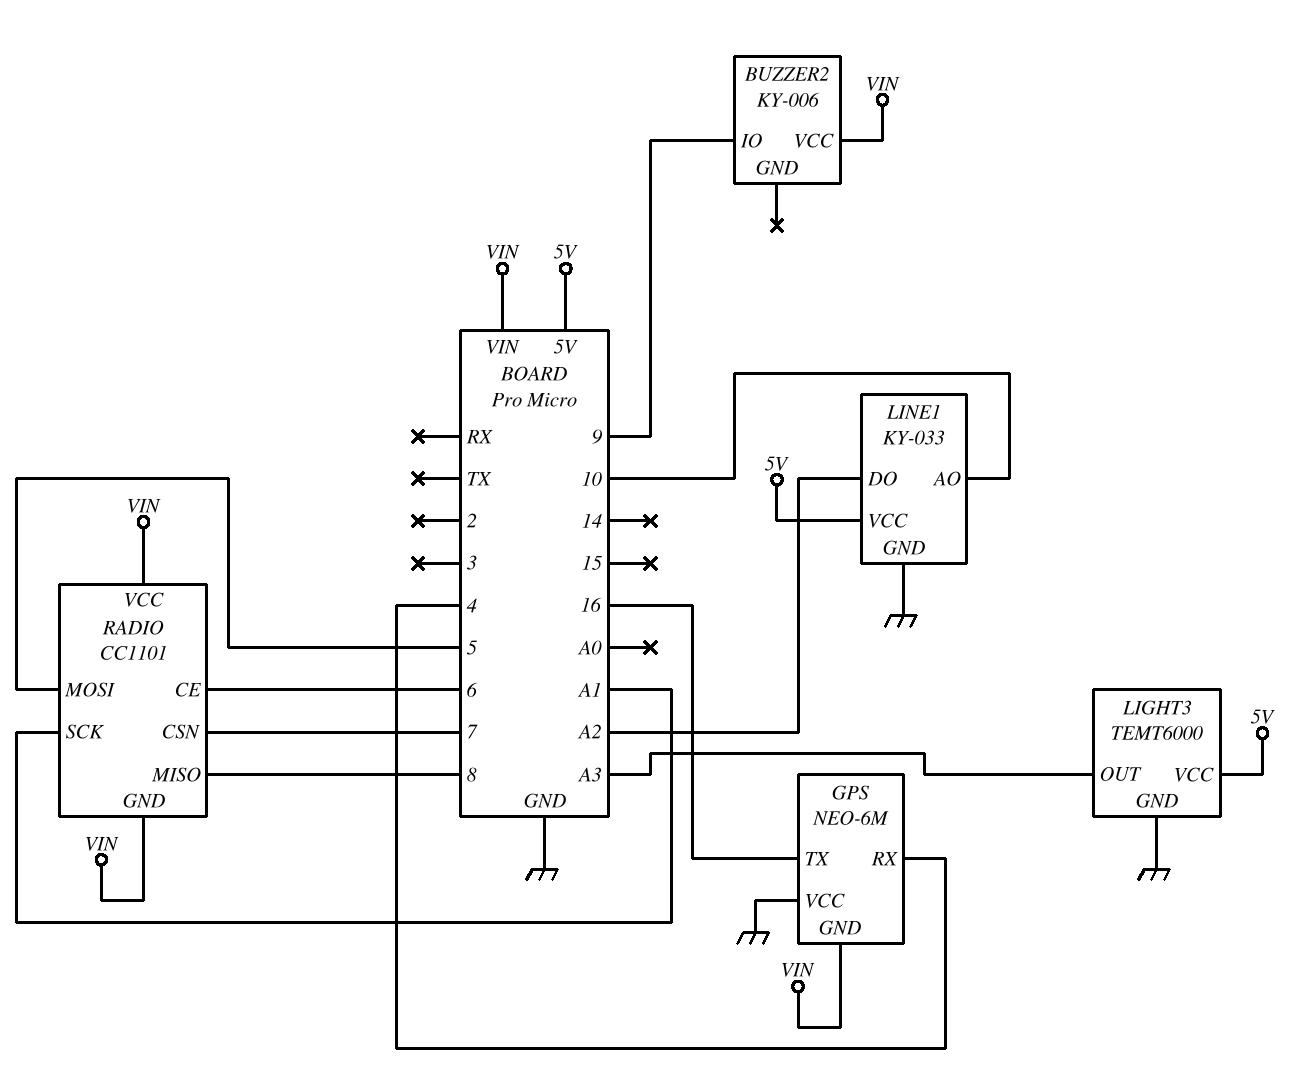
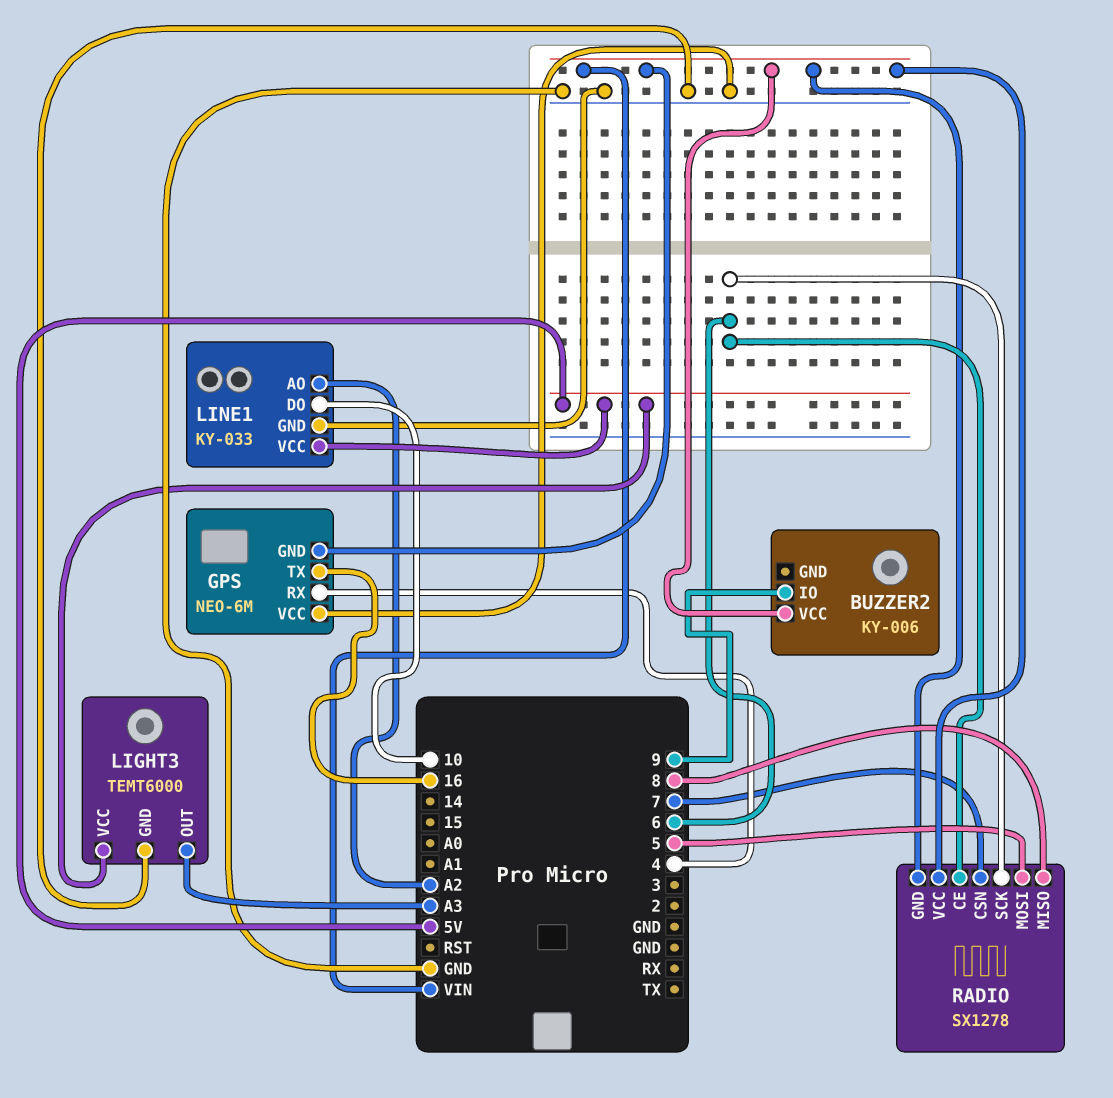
LINE1 pin AO: 10 -> A2
LINE1 pin DO: A2 -> 10
RADIO: CC1101 -> SX1278
RADIO pin SCK: A1 -> 6

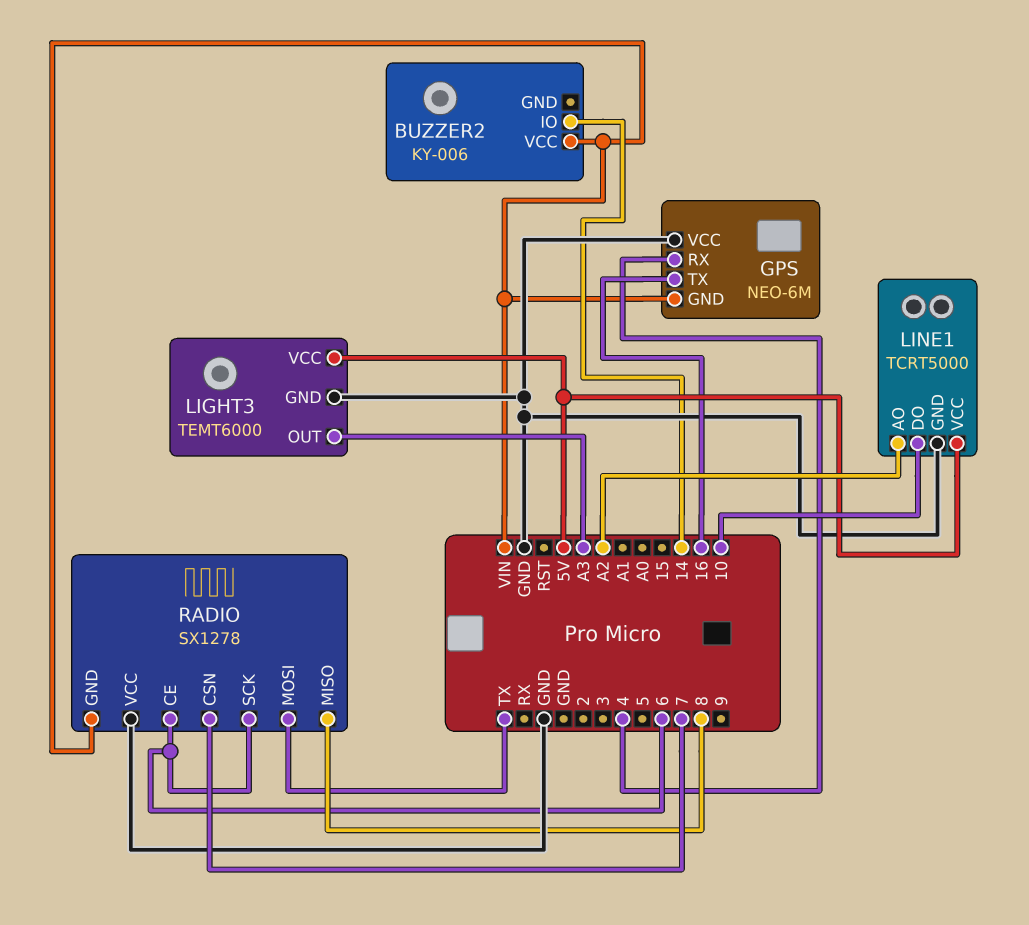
BUZZER2 pin IO: 9 -> 14
LINE1: KY-033 -> TCRT5000
RADIO pin MOSI: 5 -> TX
RADIO pin VCC: VIN -> GND

